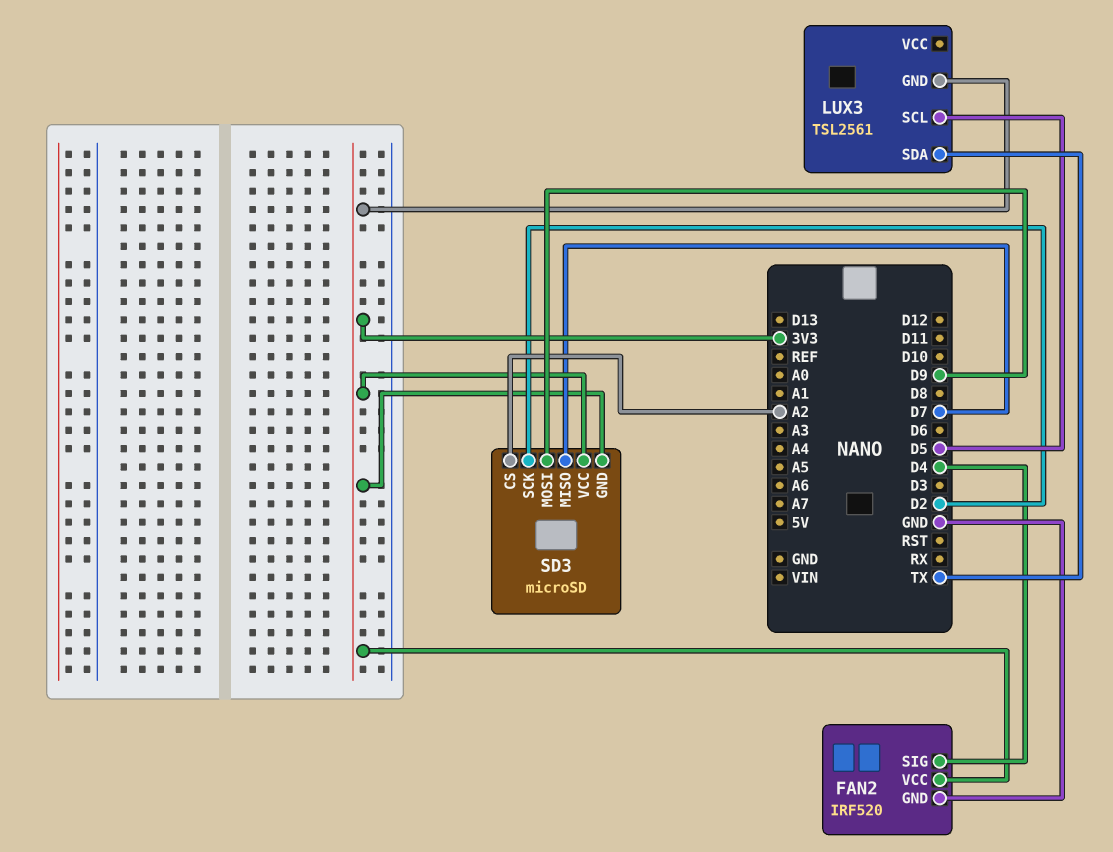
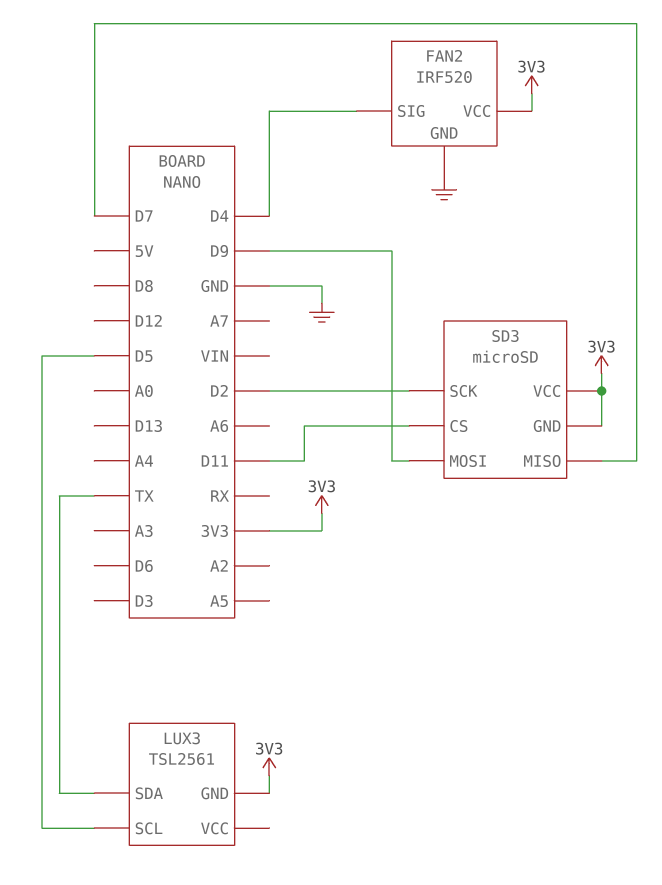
SD3 pin CS: A2 -> D11

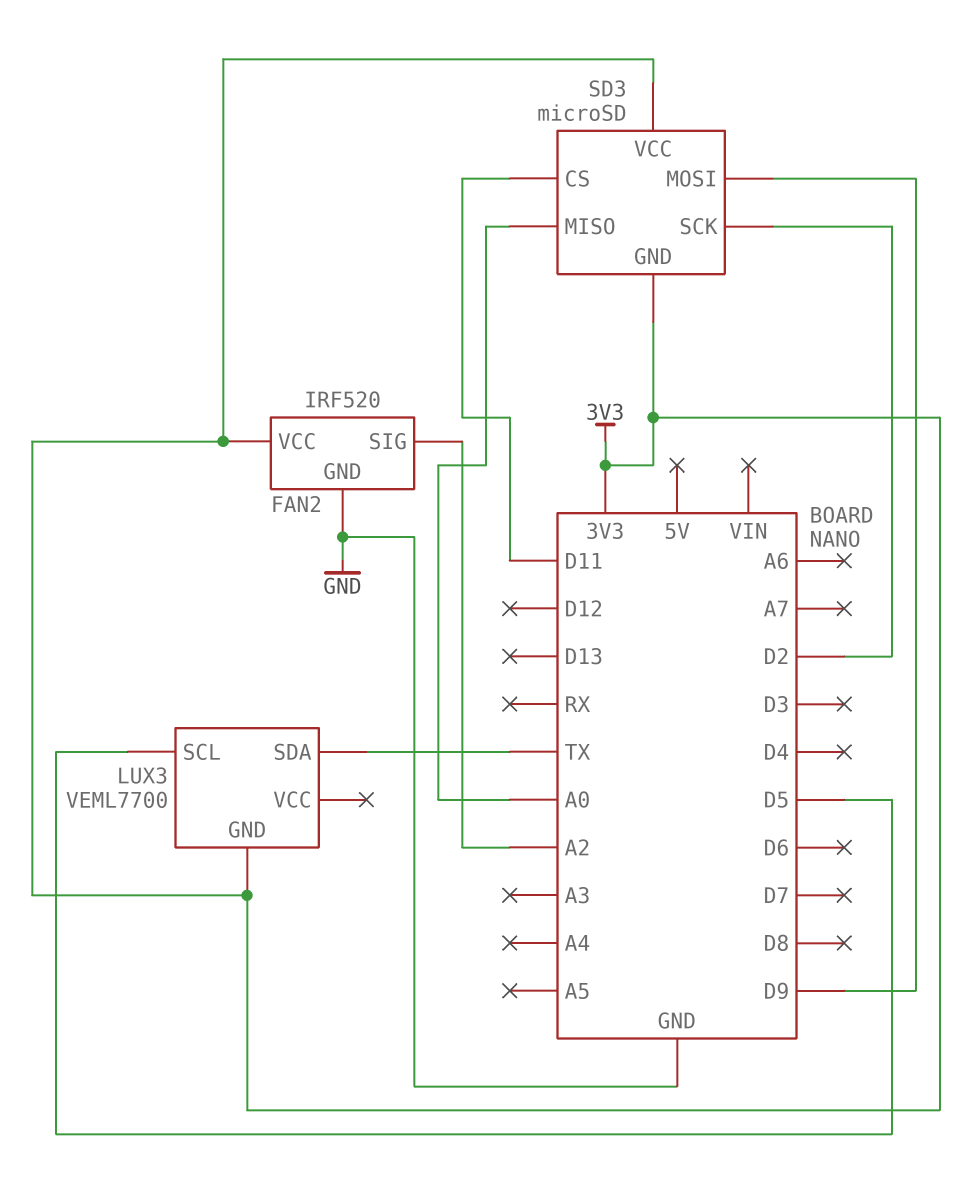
FAN2 pin SIG: D4 -> A2
LUX3: TSL2561 -> VEML7700
SD3 pin MISO: D7 -> A0

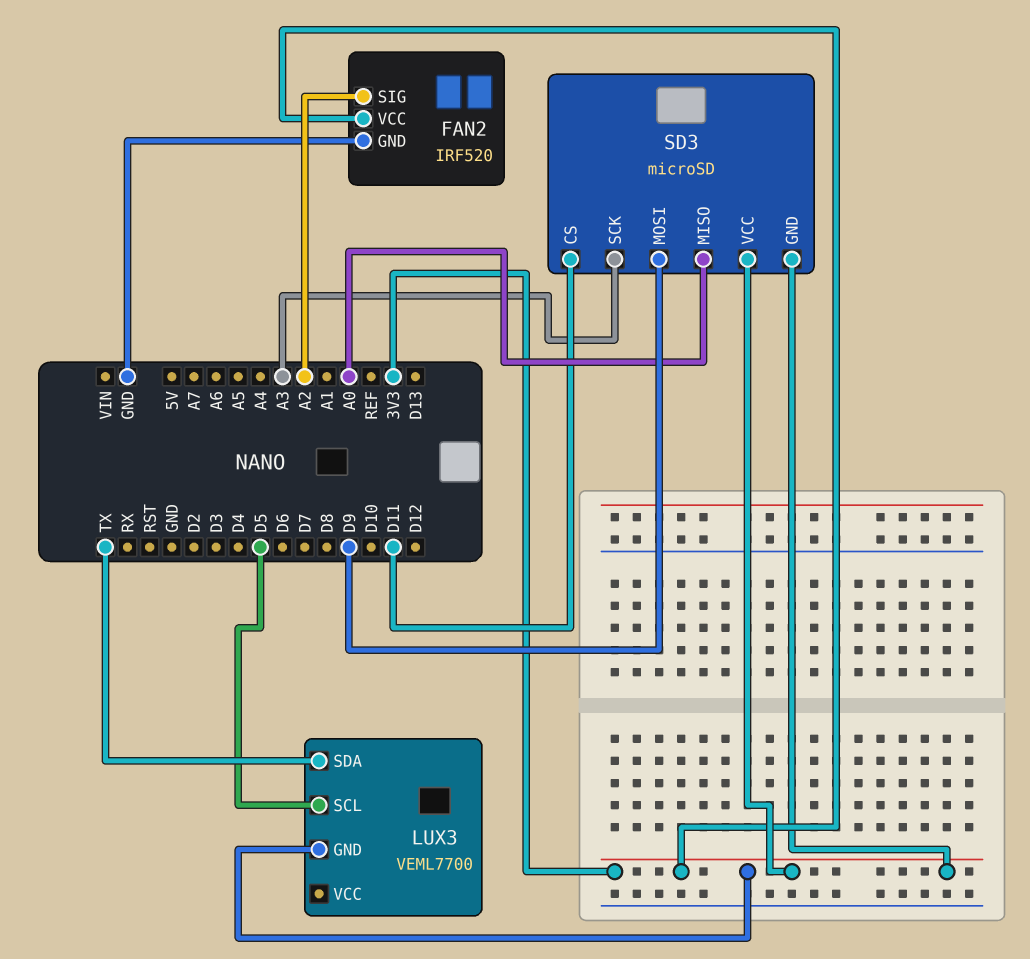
SD3 pin SCK: D2 -> A3

